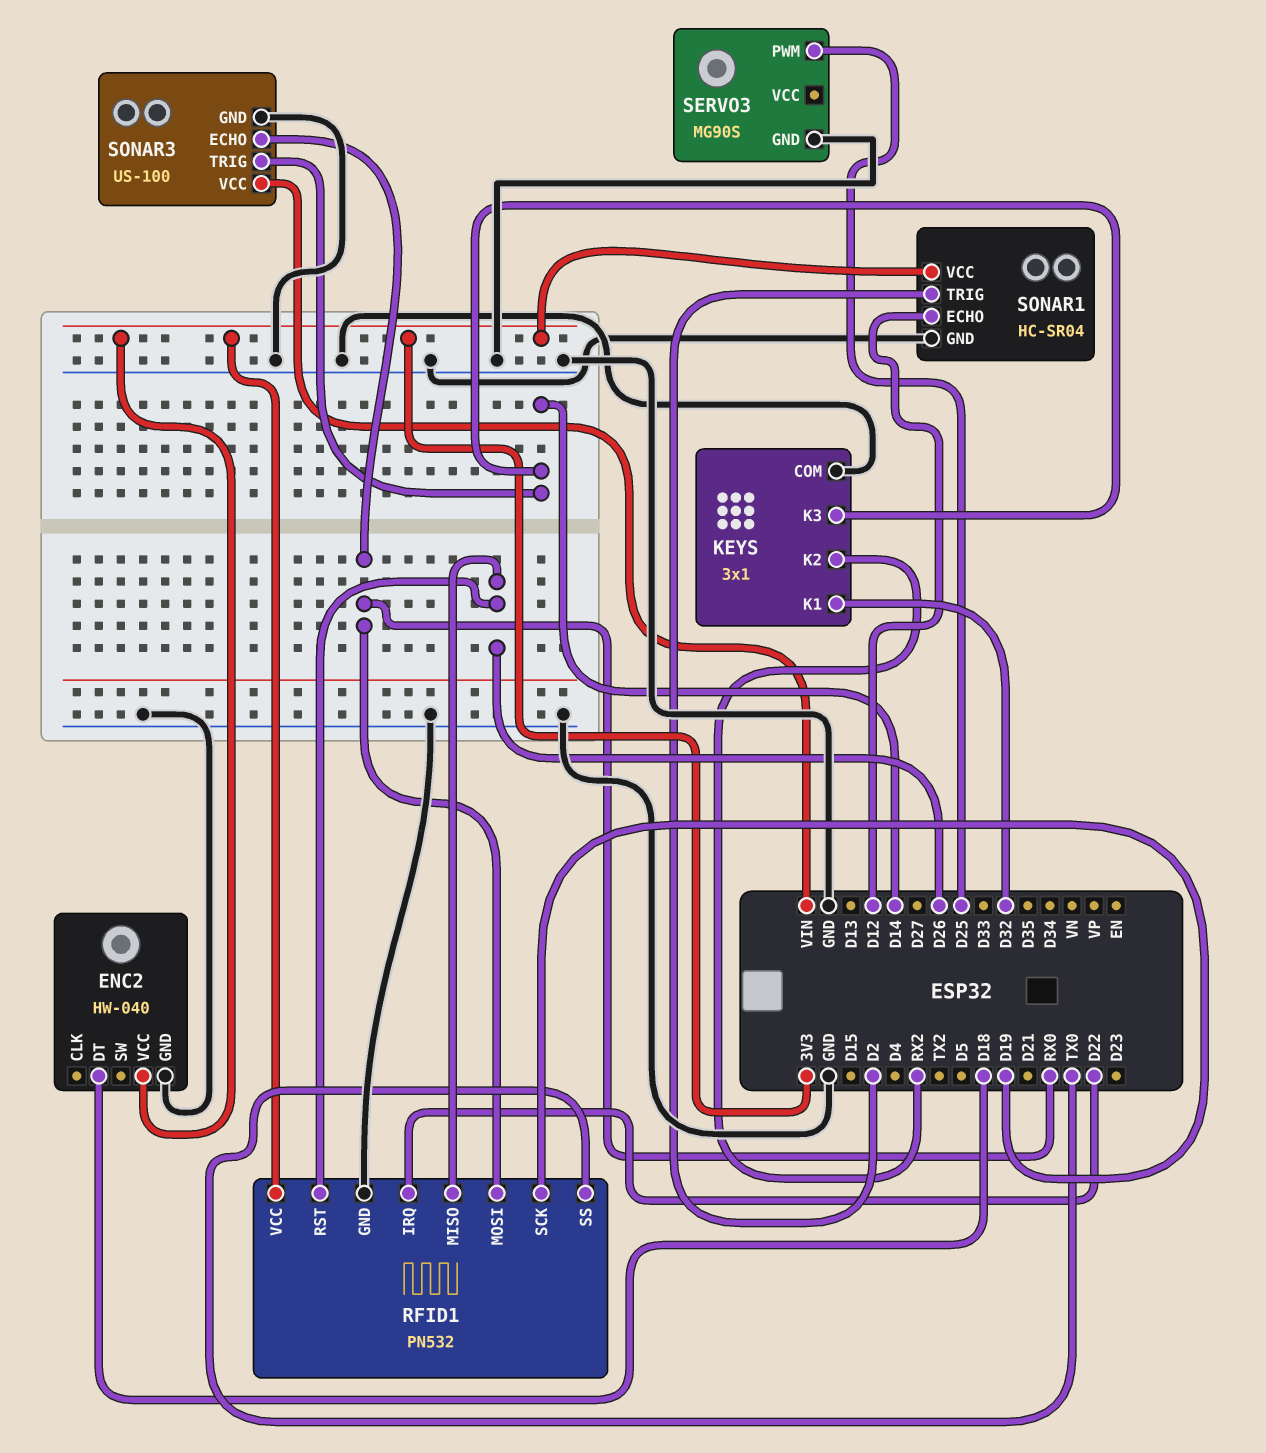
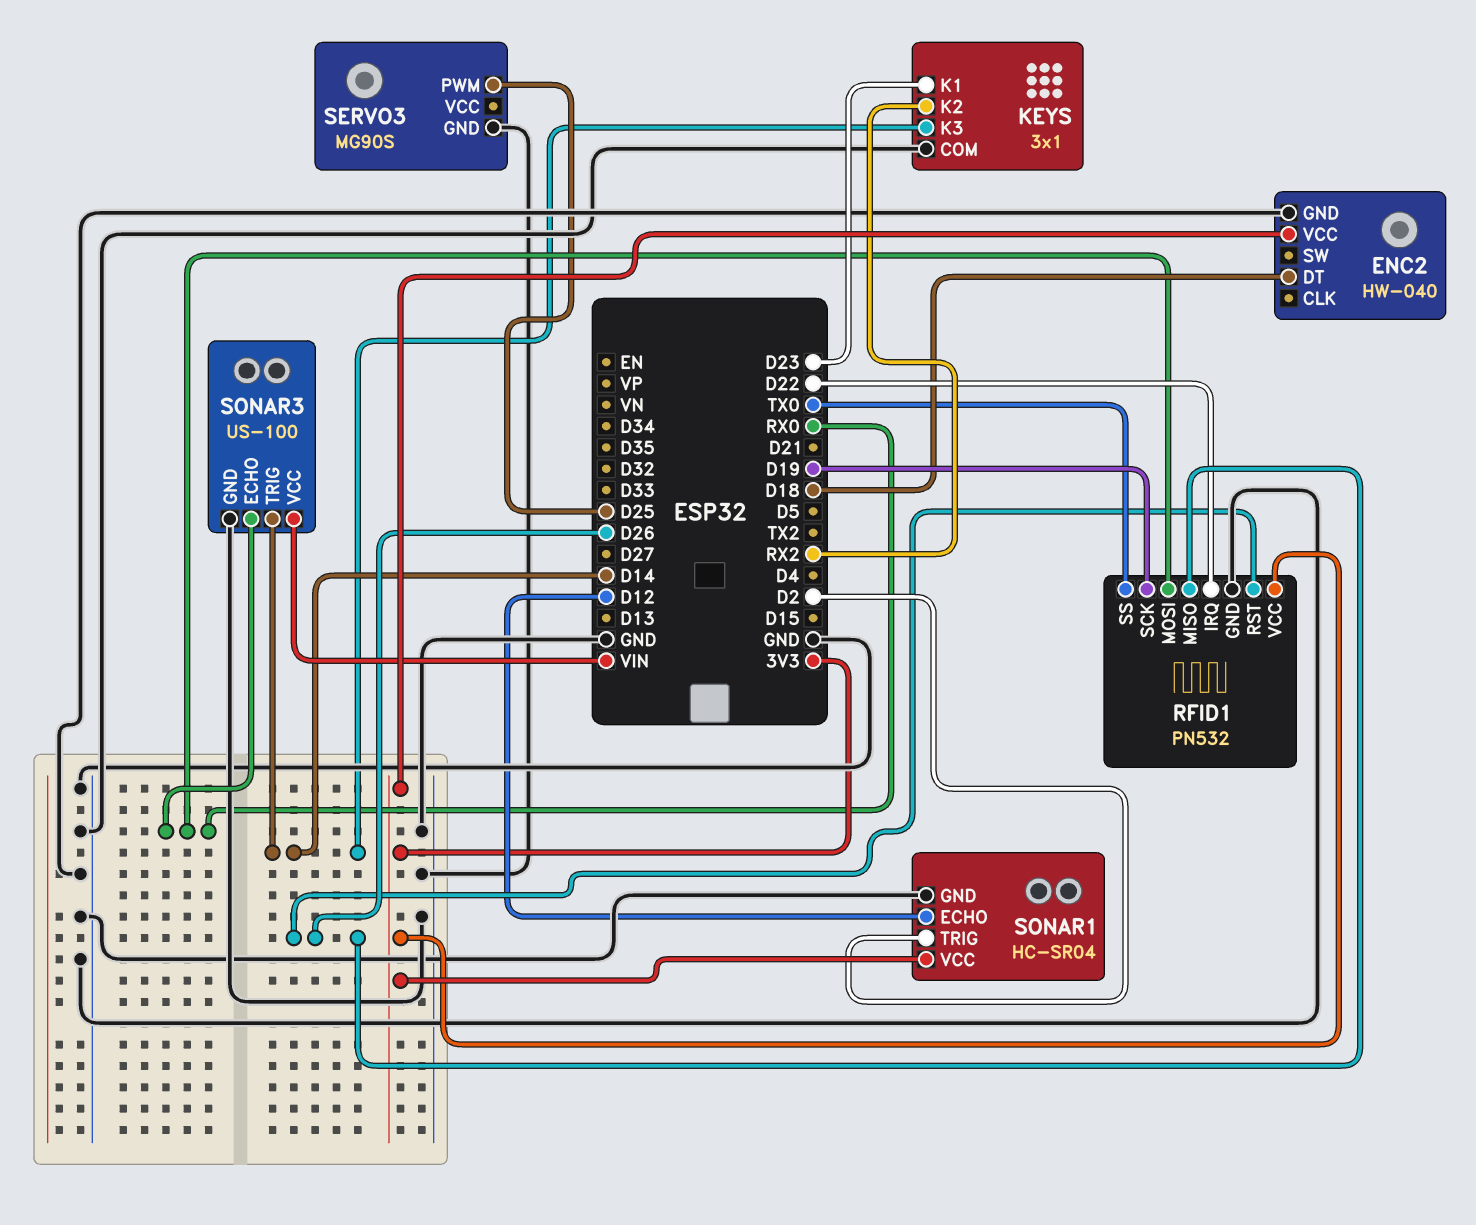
KEYS pin K1: D32 -> D23

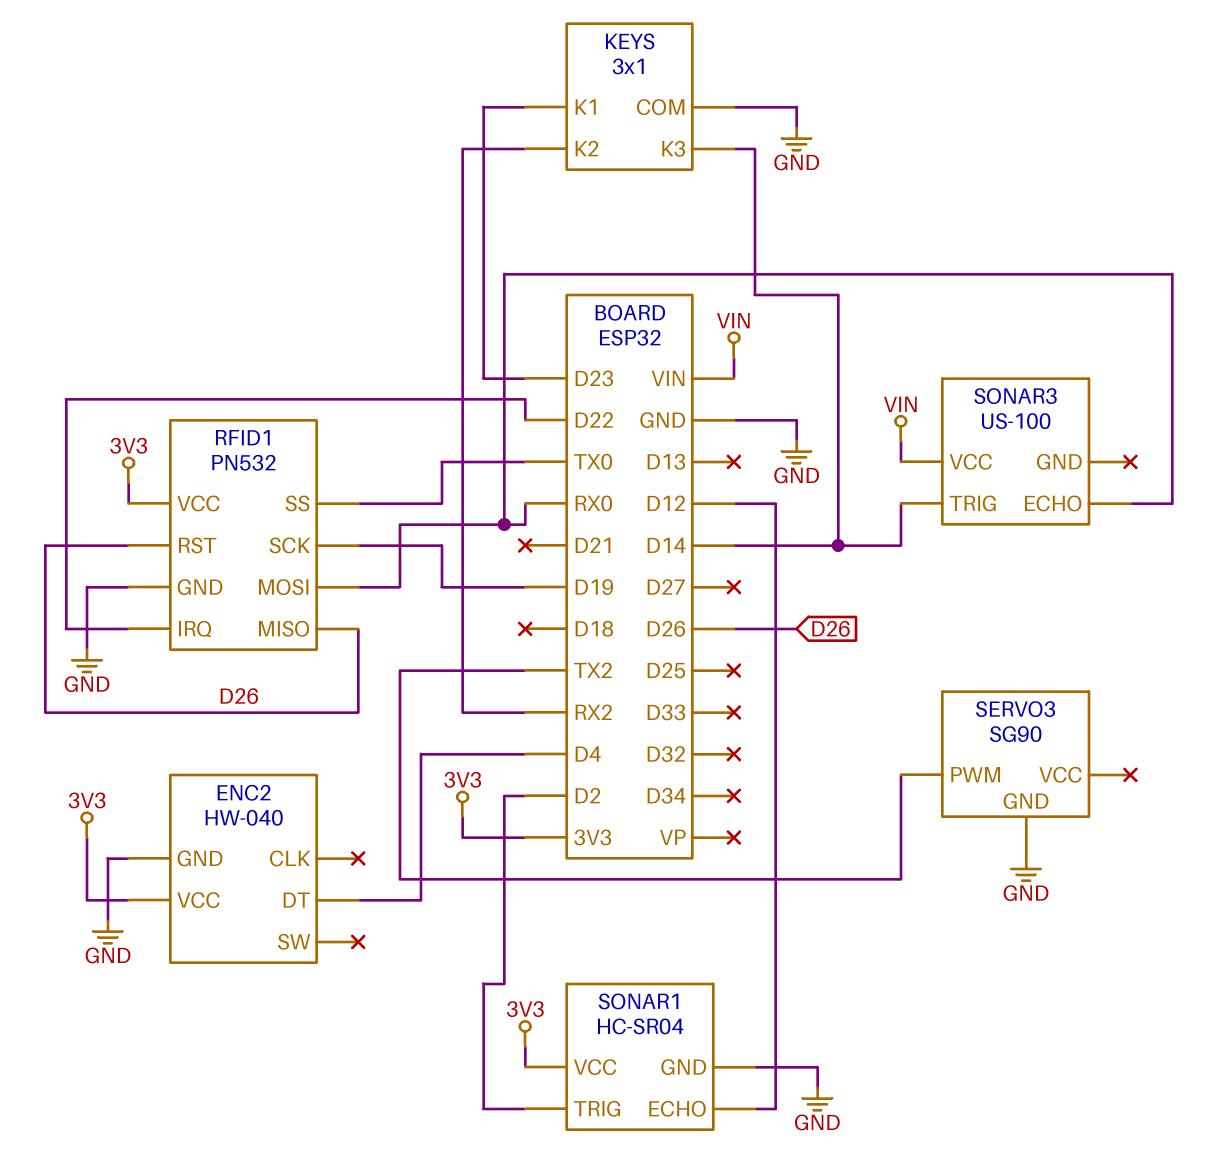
ENC2 pin DT: D18 -> D4
SERVO3: MG90S -> SG90
SERVO3 pin PWM: D25 -> TX2
SONAR3 pin GND: GND -> none

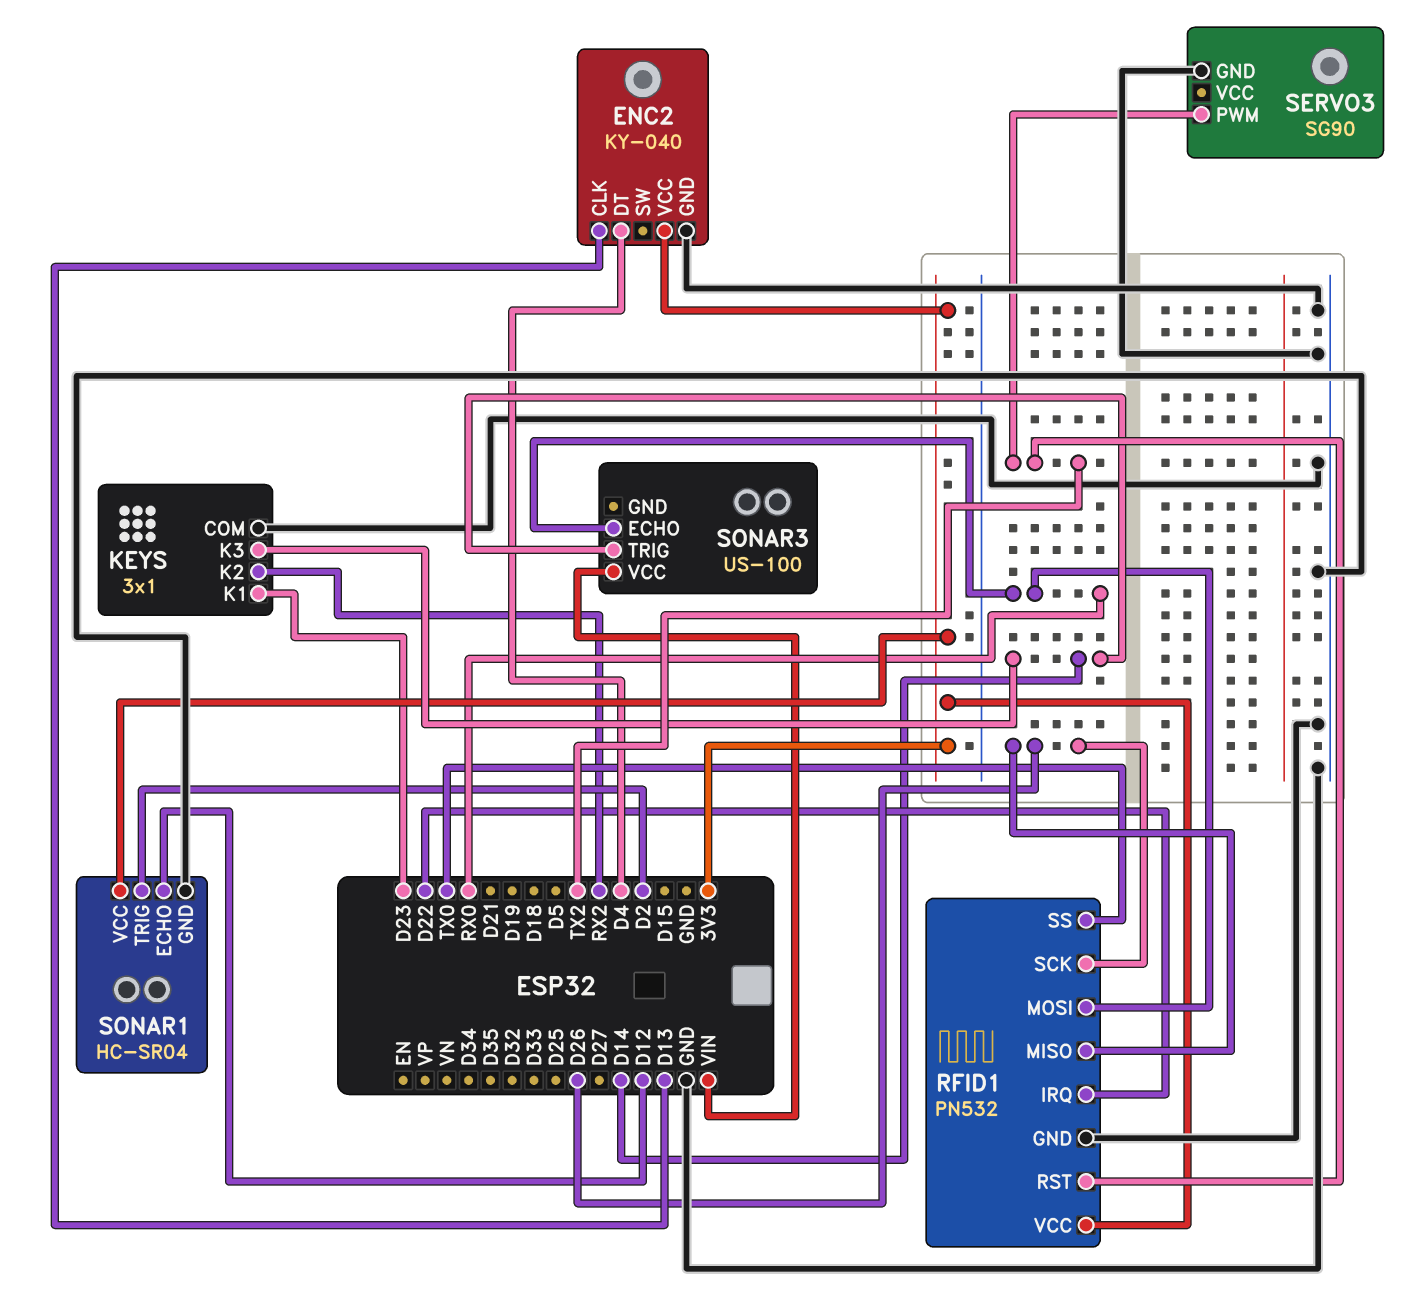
ENC2: HW-040 -> KY-040
ENC2 pin CLK: none -> D13
RFID1 pin RST: D26 -> TX2
RFID1 pin SCK: D19 -> D26

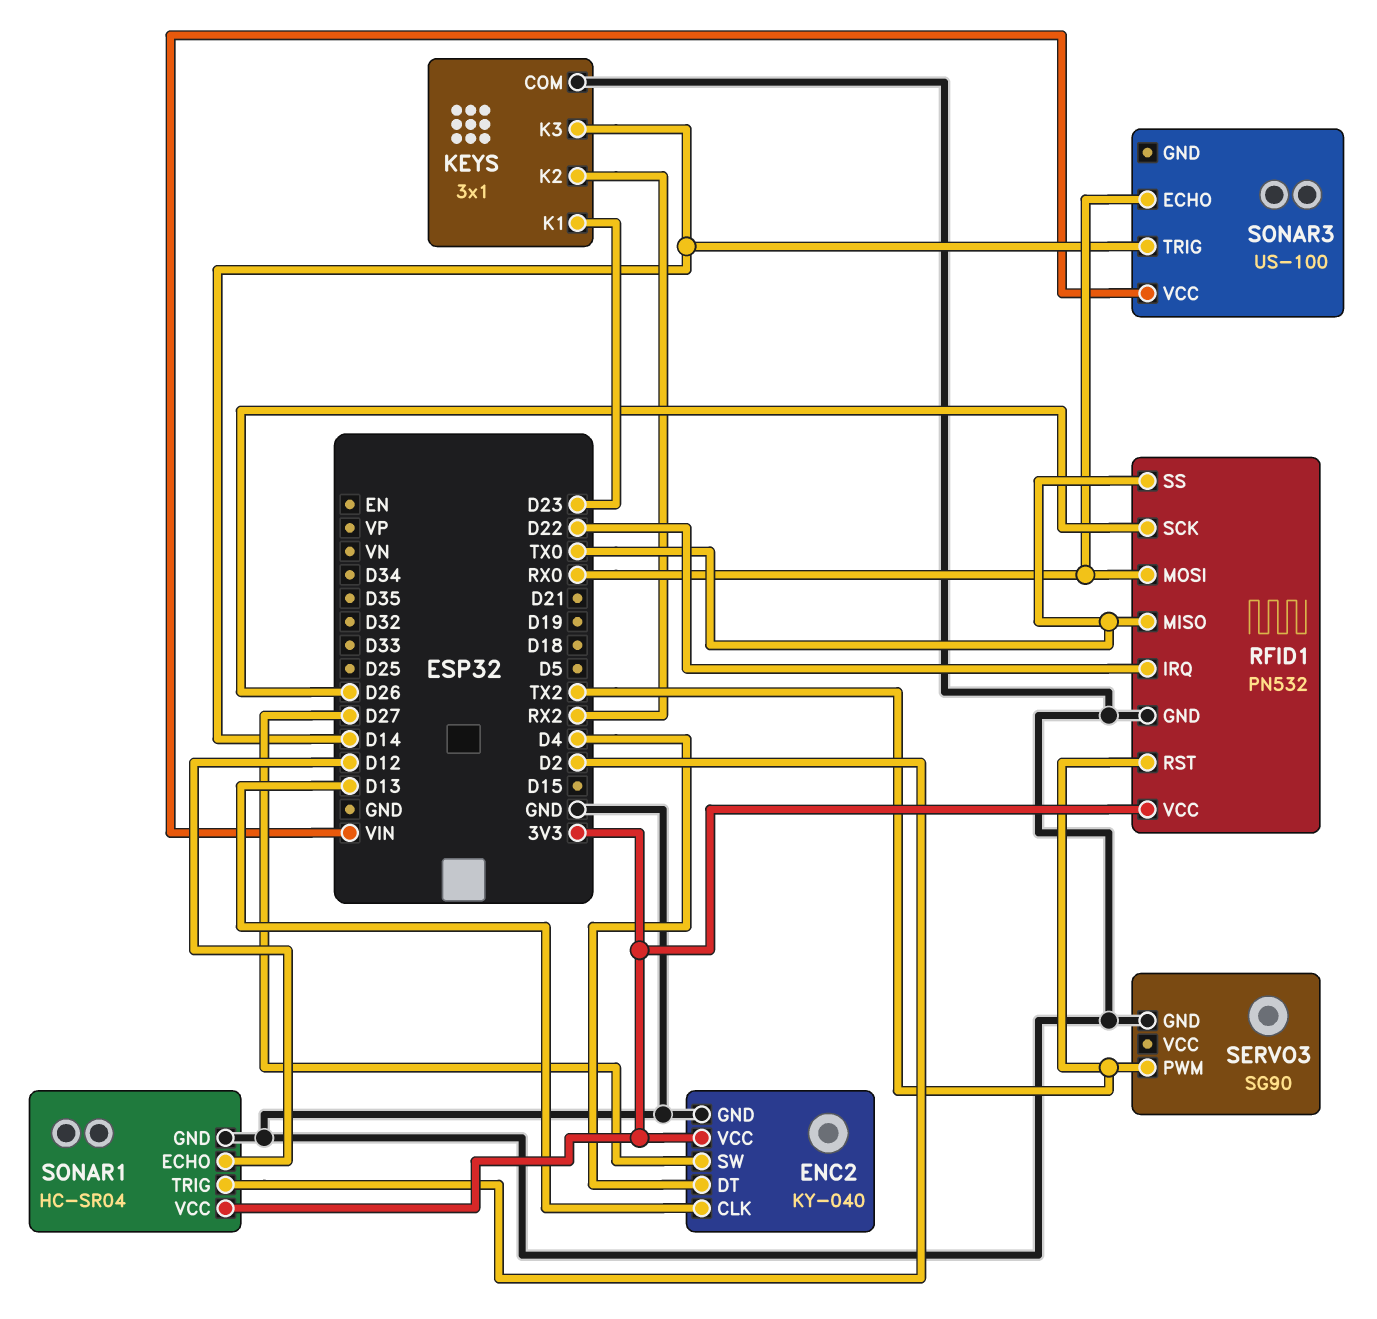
ENC2 pin SW: none -> D27
RFID1 pin MISO: D26 -> TX0

